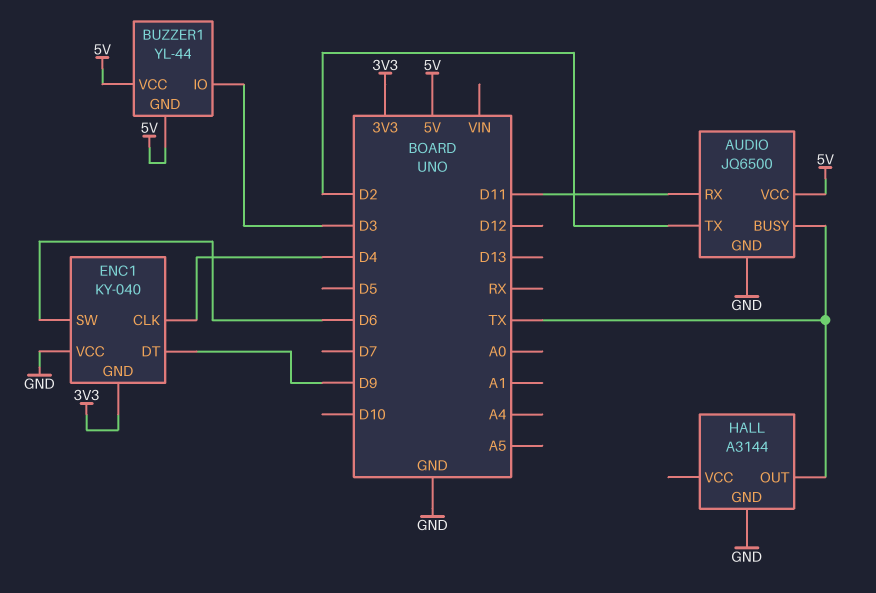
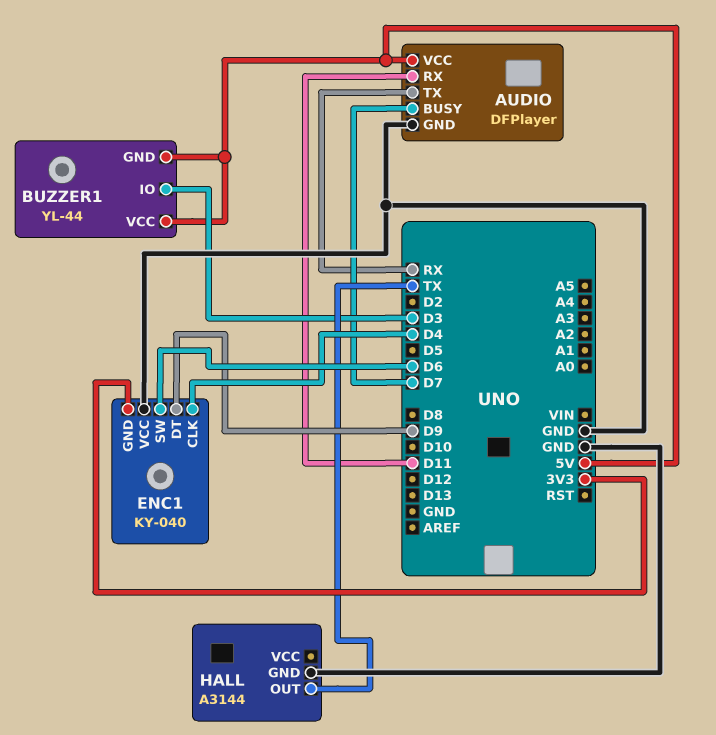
AUDIO: JQ6500 -> DFPlayer
AUDIO pin BUSY: TX -> D7
AUDIO pin TX: D2 -> RX

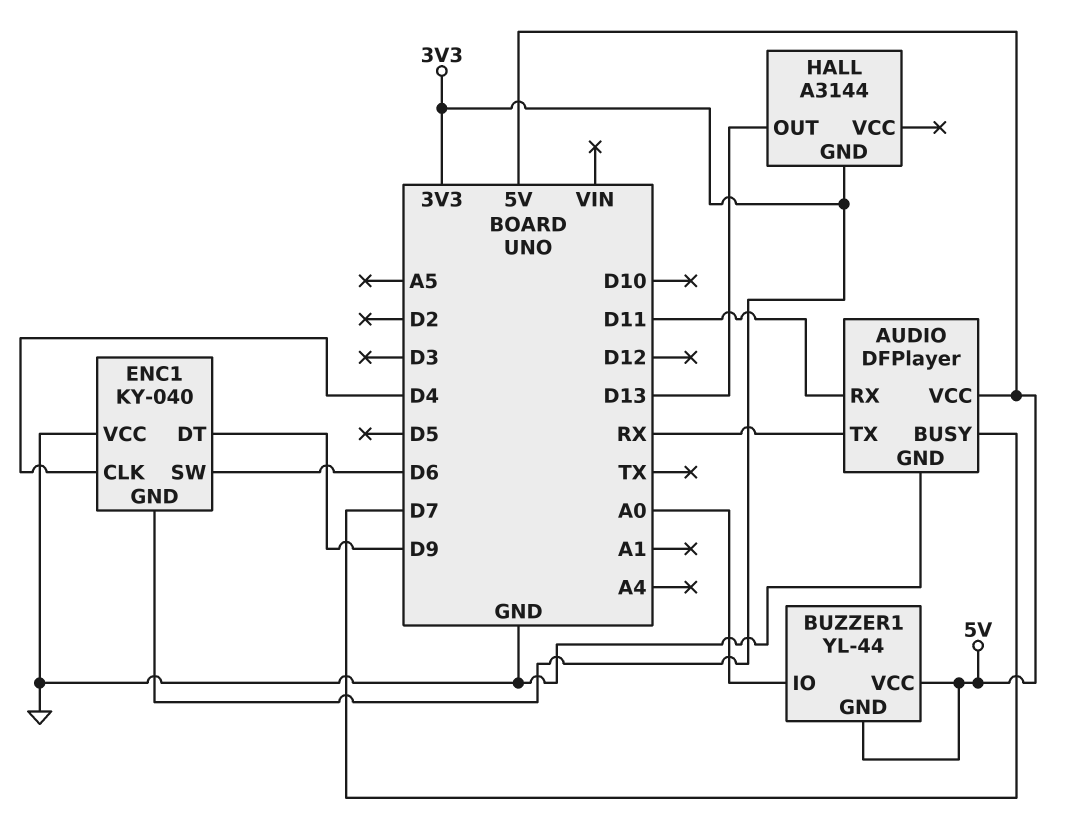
BUZZER1 pin IO: D3 -> A0
HALL pin GND: GND -> 3V3
HALL pin OUT: TX -> D13

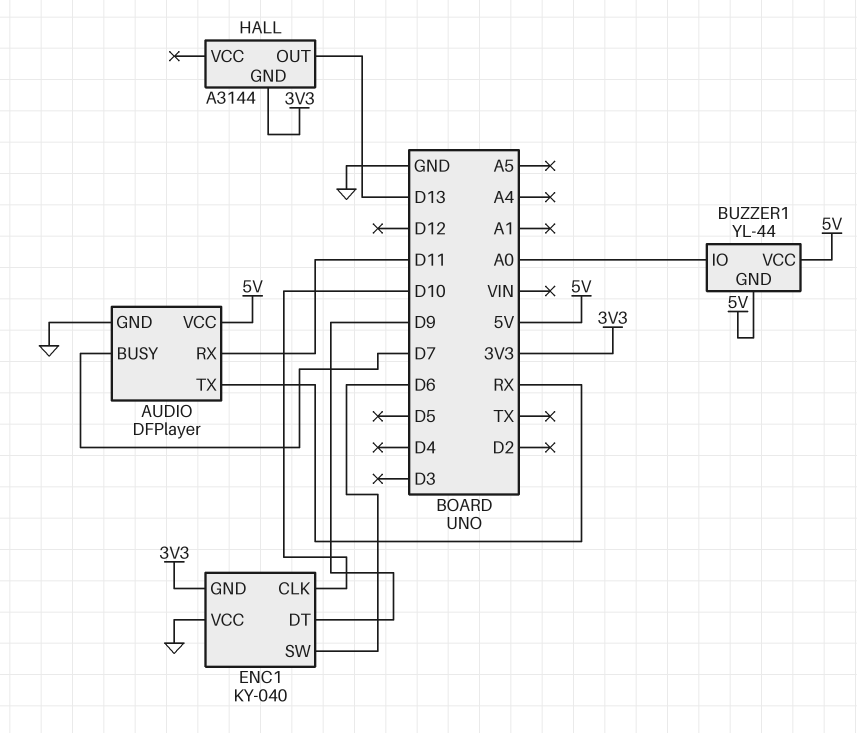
ENC1 pin CLK: D4 -> D10

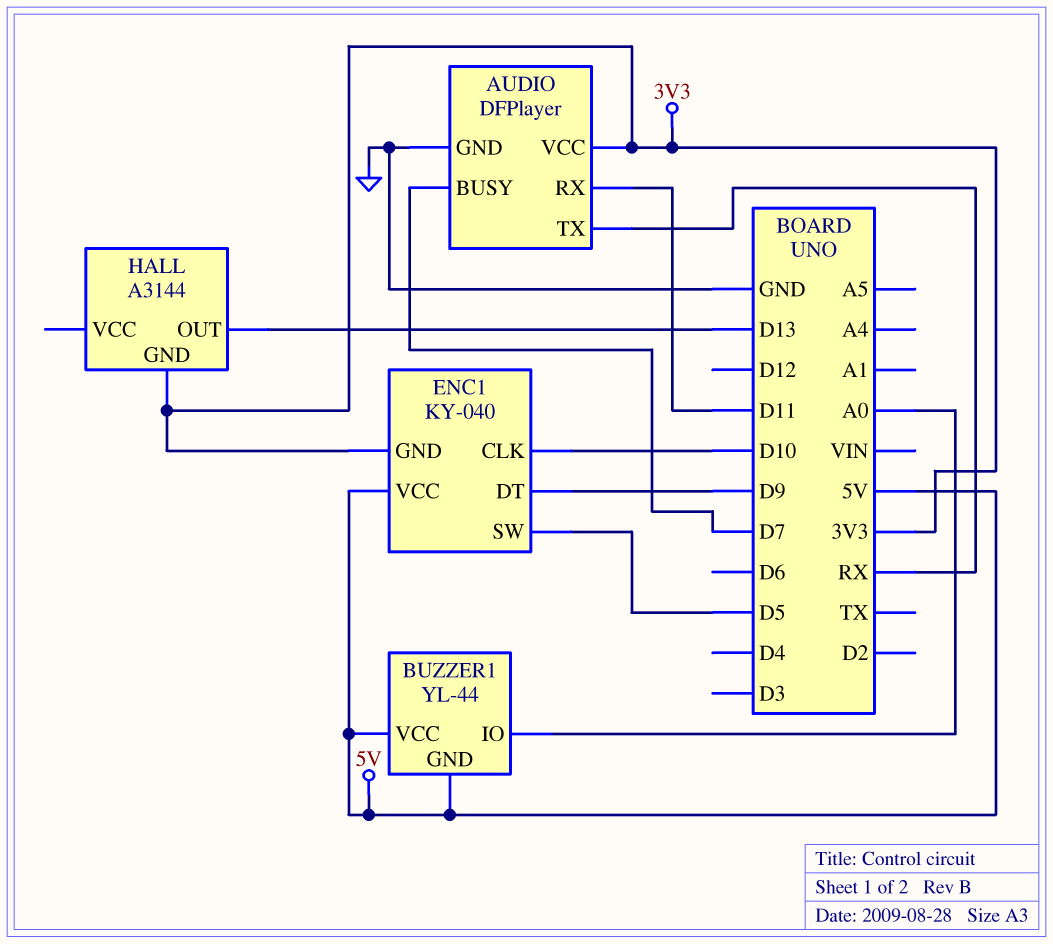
AUDIO pin VCC: 5V -> 3V3
ENC1 pin SW: D6 -> D5
ENC1 pin VCC: GND -> 5V

